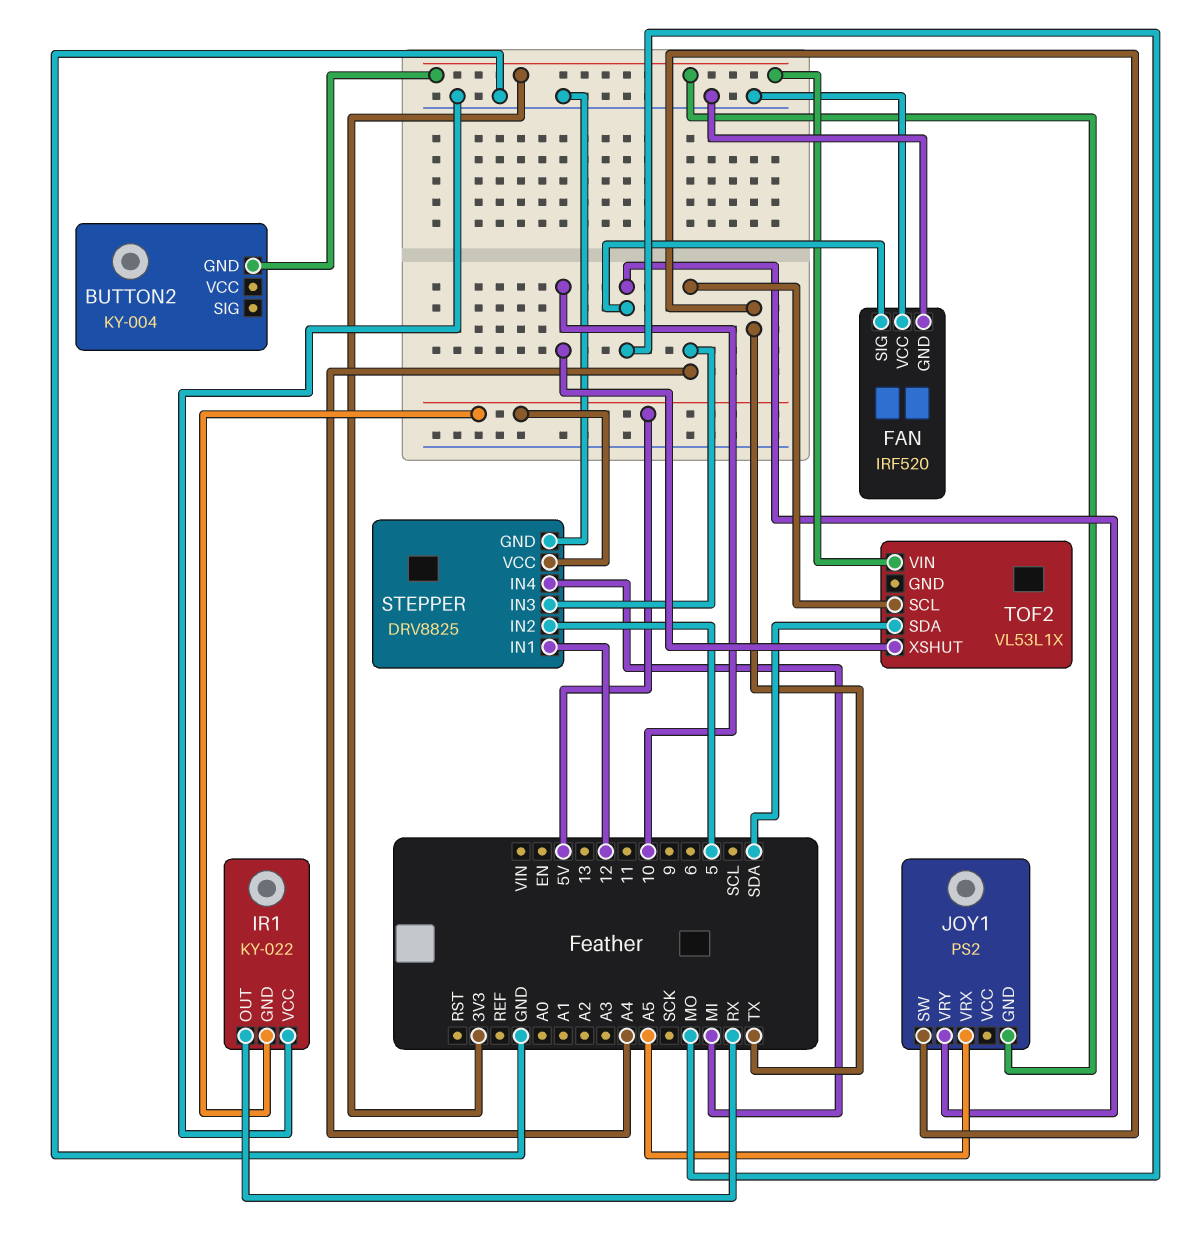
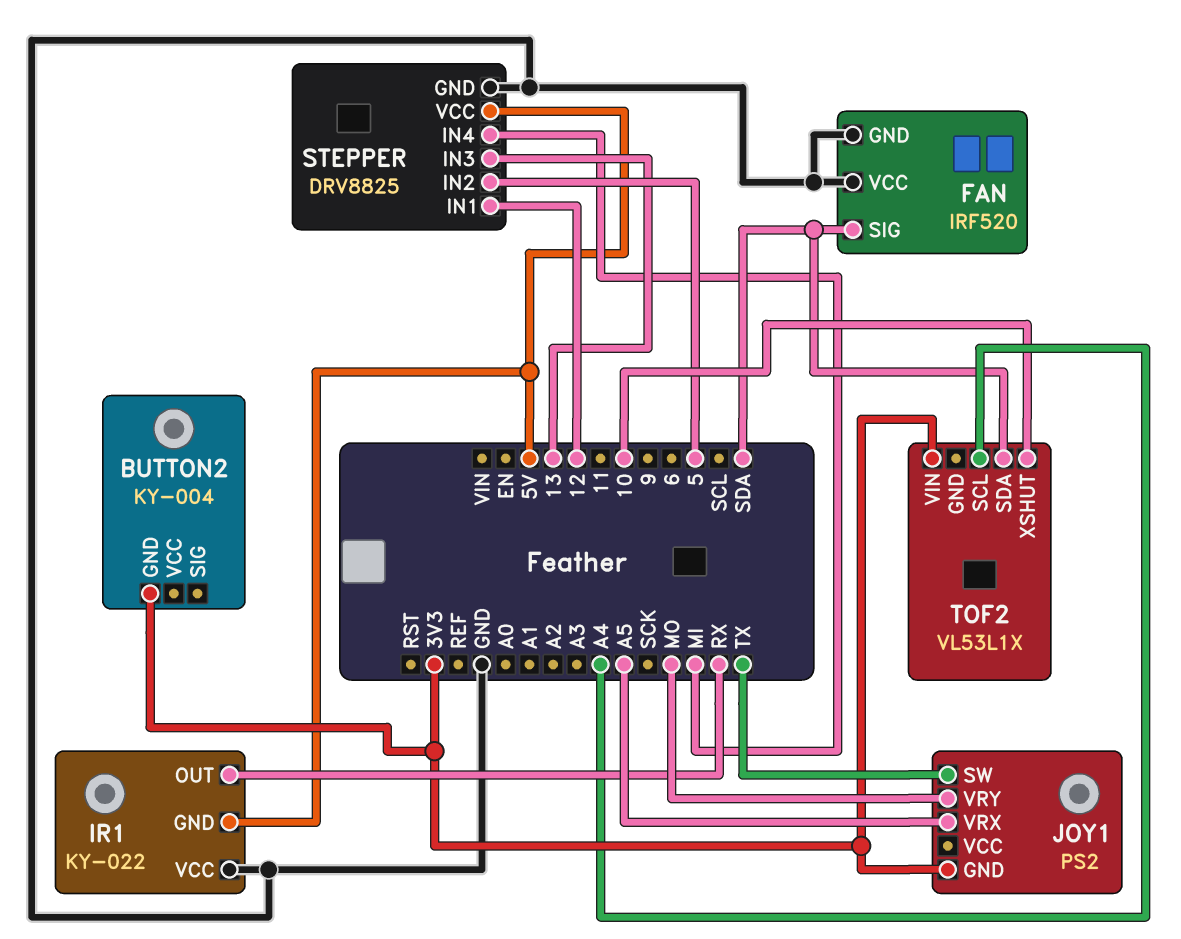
FAN pin SIG: MO -> SDA
STEPPER pin IN3: A4 -> 13

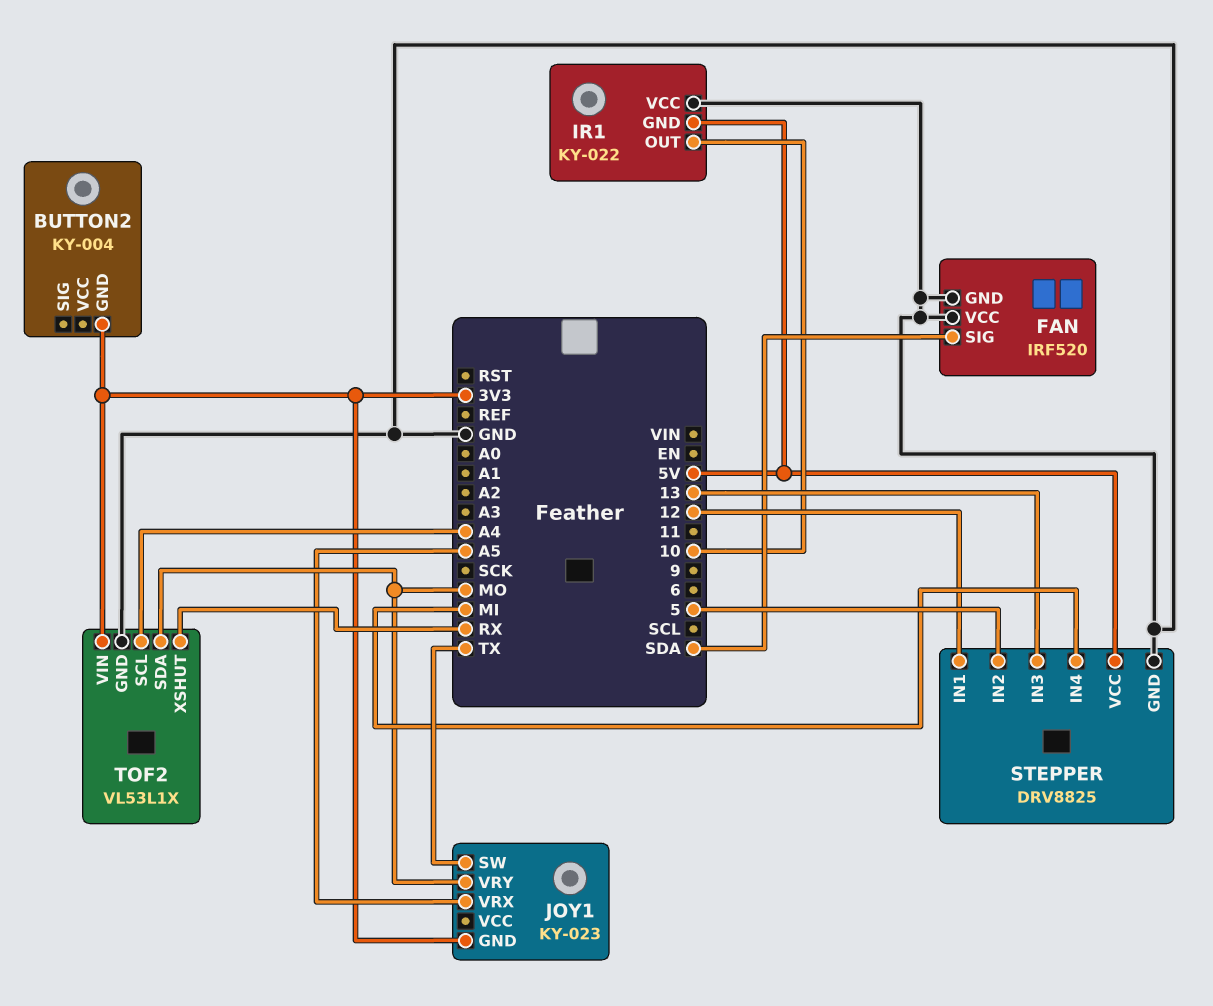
IR1 pin OUT: RX -> 10
JOY1: PS2 -> KY-023
TOF2 pin GND: none -> GND
TOF2 pin SDA: SDA -> MO
TOF2 pin XSHUT: 10 -> RX

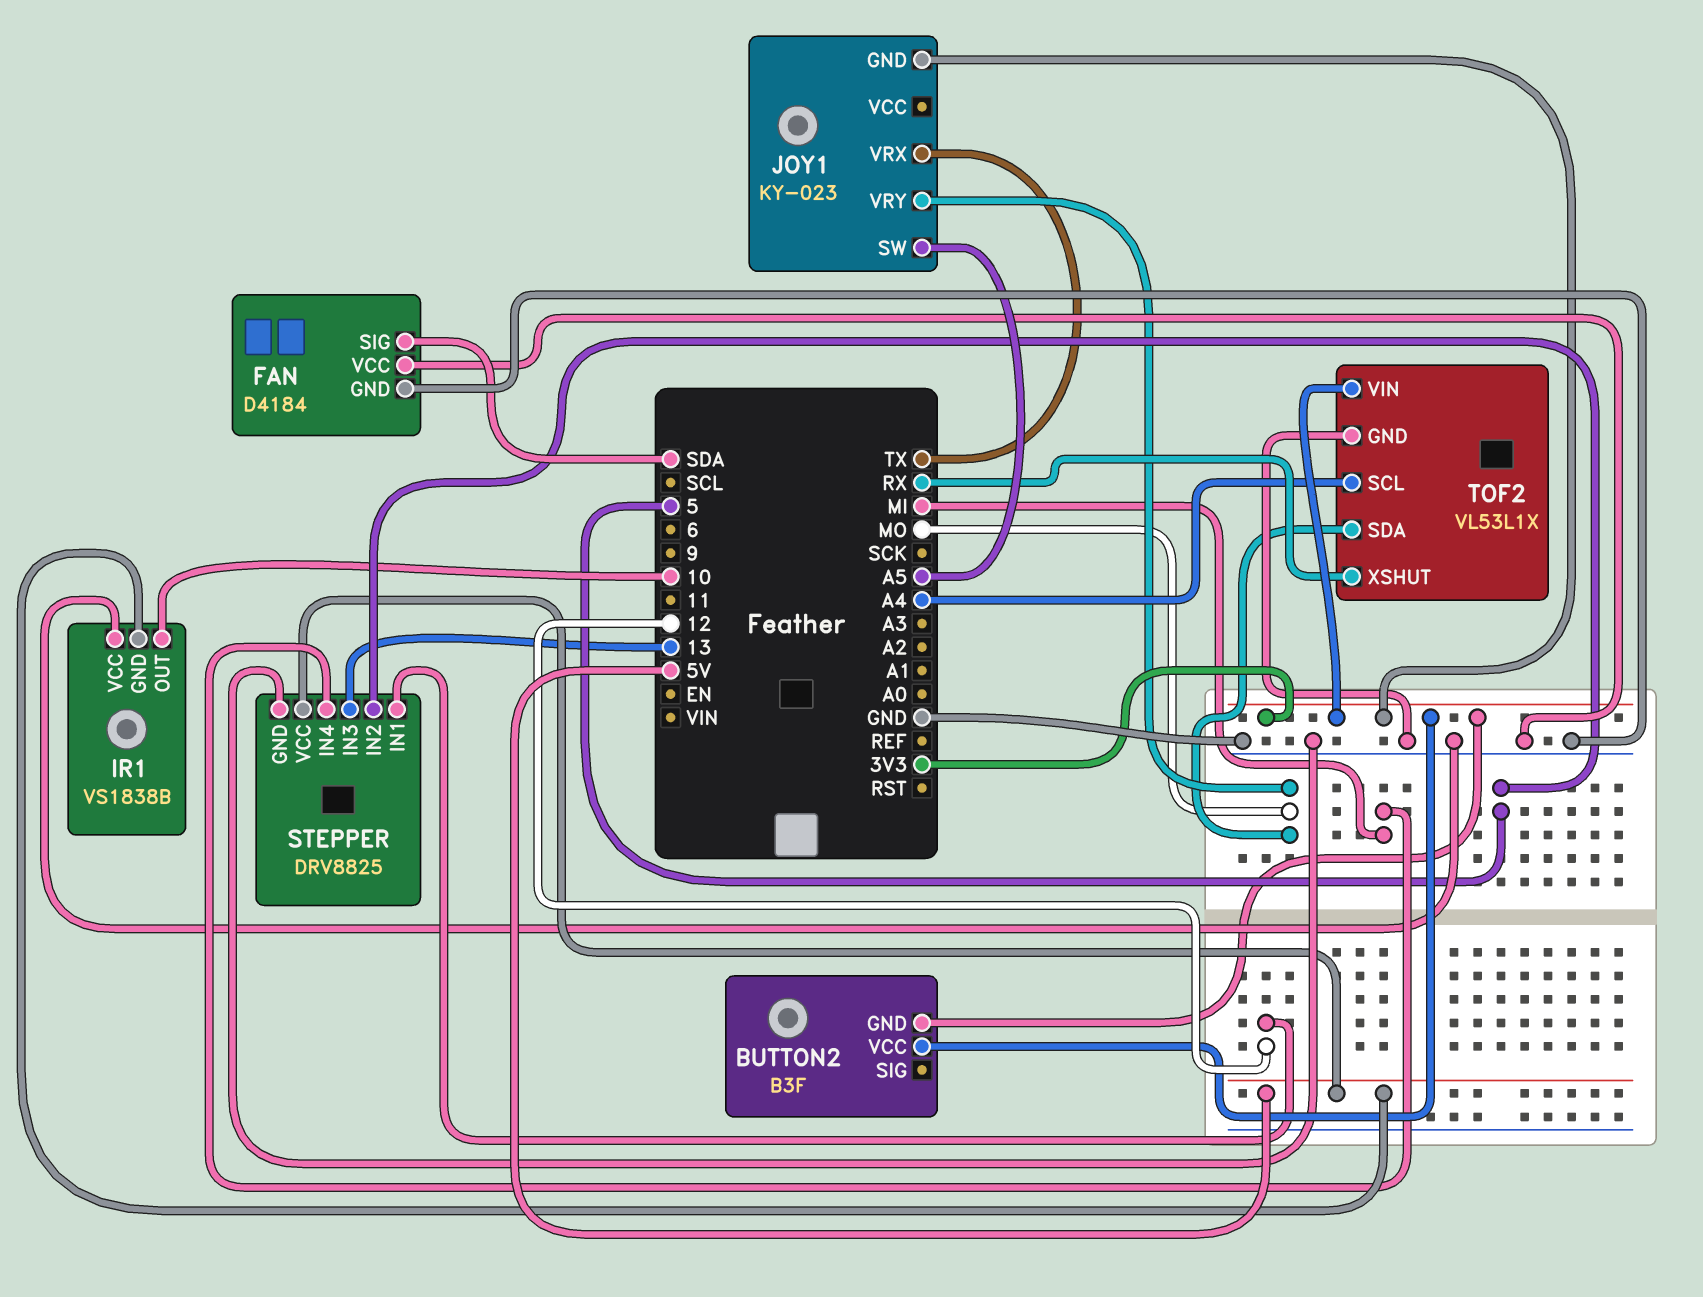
BUTTON2: KY-004 -> B3F
BUTTON2 pin VCC: none -> 3V3
FAN: IRF520 -> D4184
IR1: KY-022 -> VS1838B
JOY1 pin SW: TX -> A5
JOY1 pin VRX: A5 -> TX

